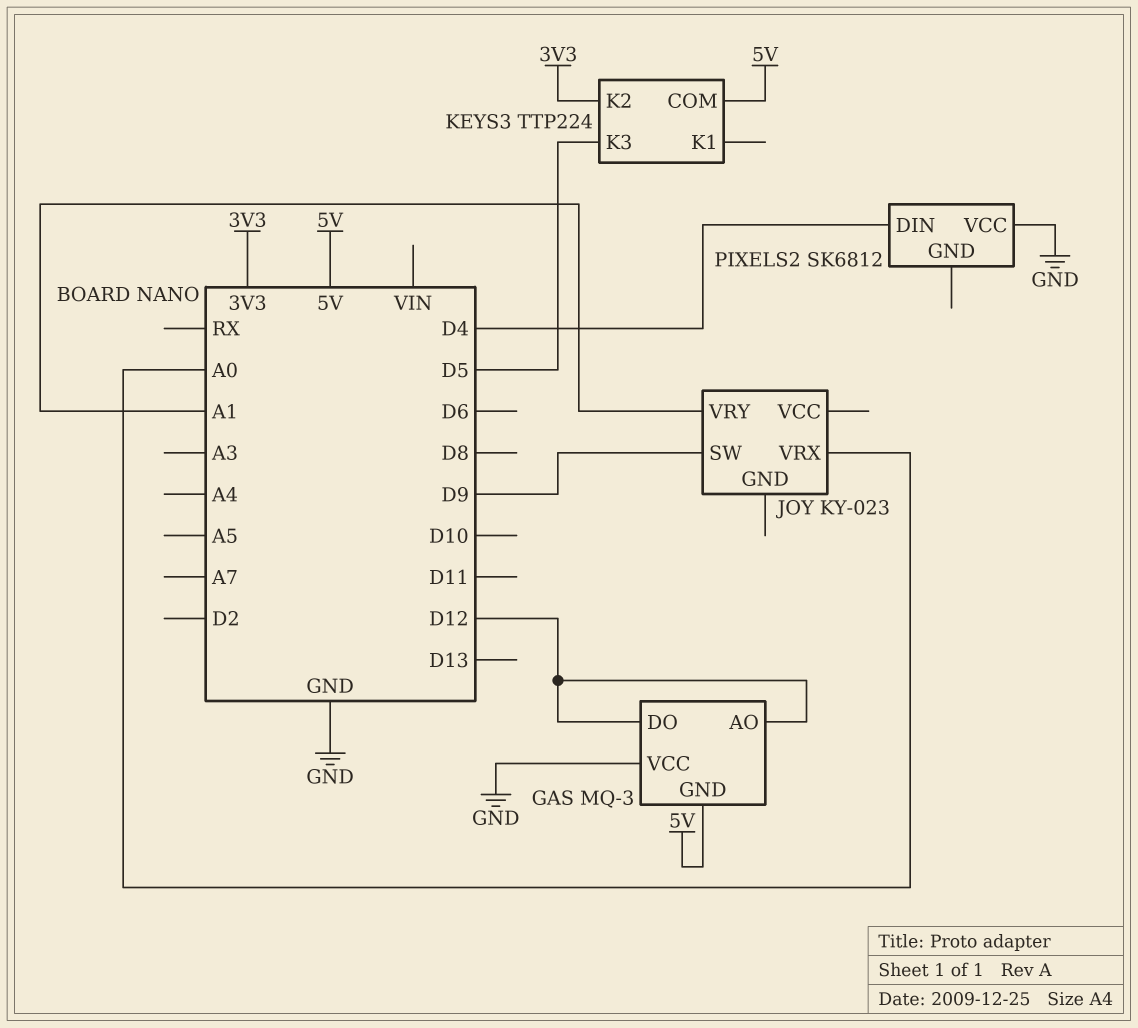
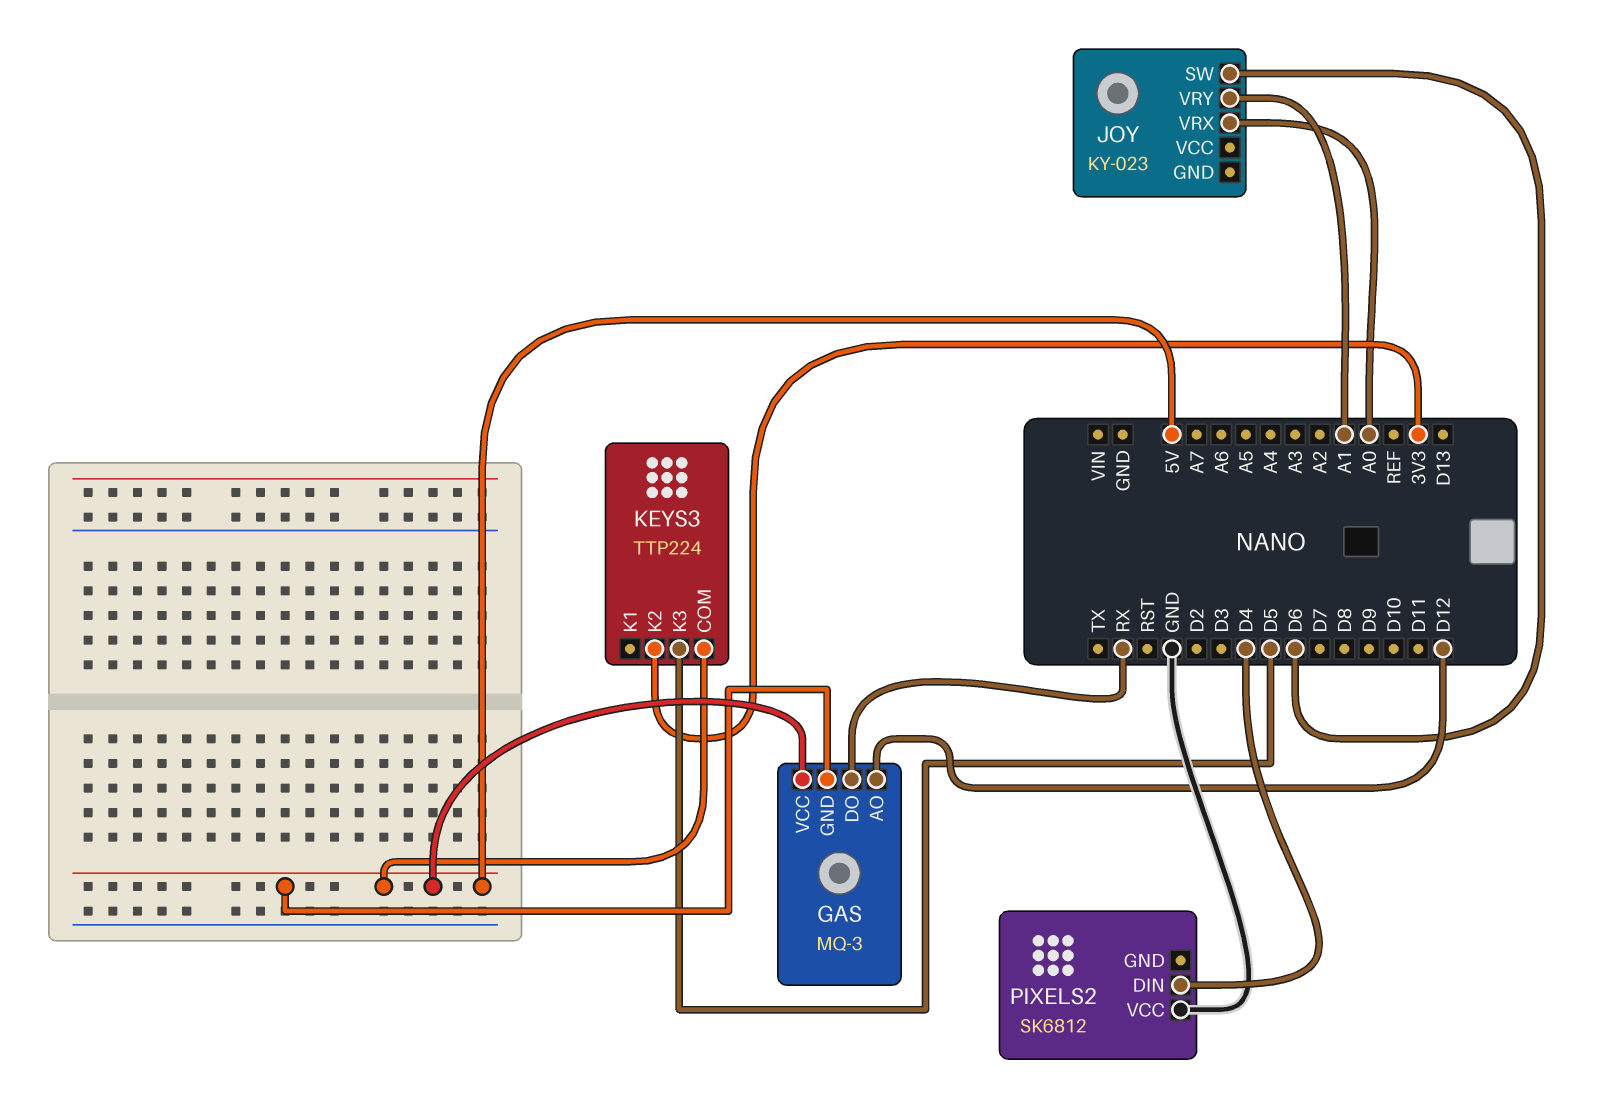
GAS pin DO: D12 -> RX
GAS pin VCC: GND -> 5V
JOY pin SW: D9 -> D6

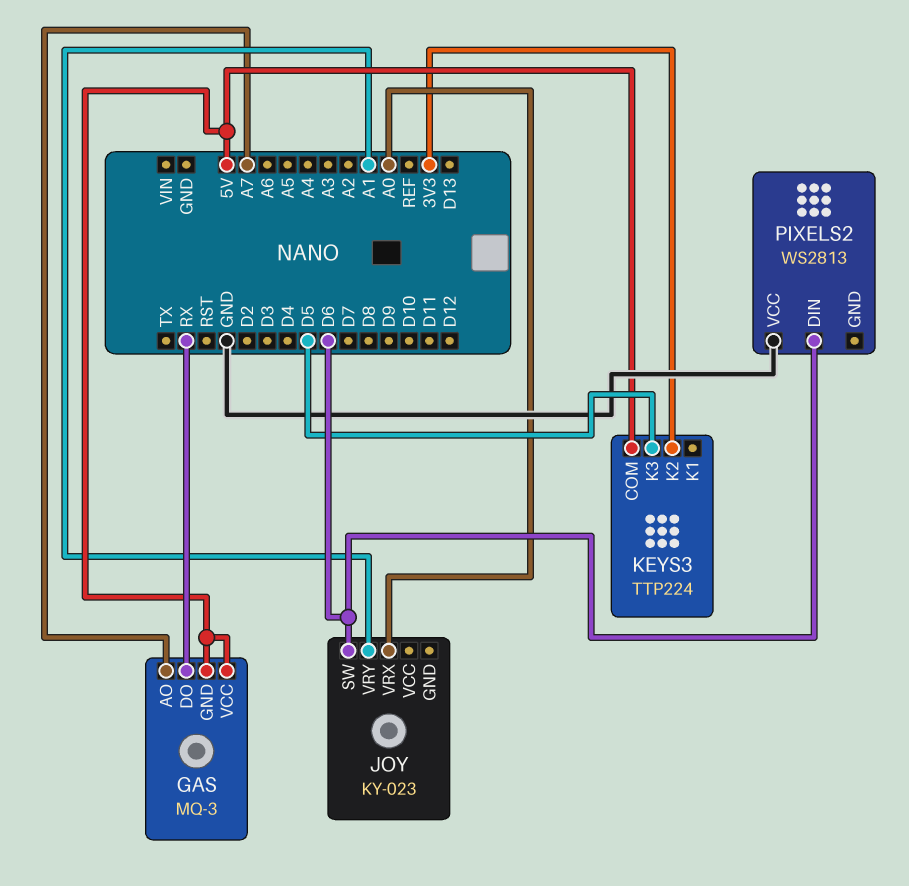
GAS pin AO: D12 -> A7
PIXELS2: SK6812 -> WS2813
PIXELS2 pin DIN: D4 -> D6

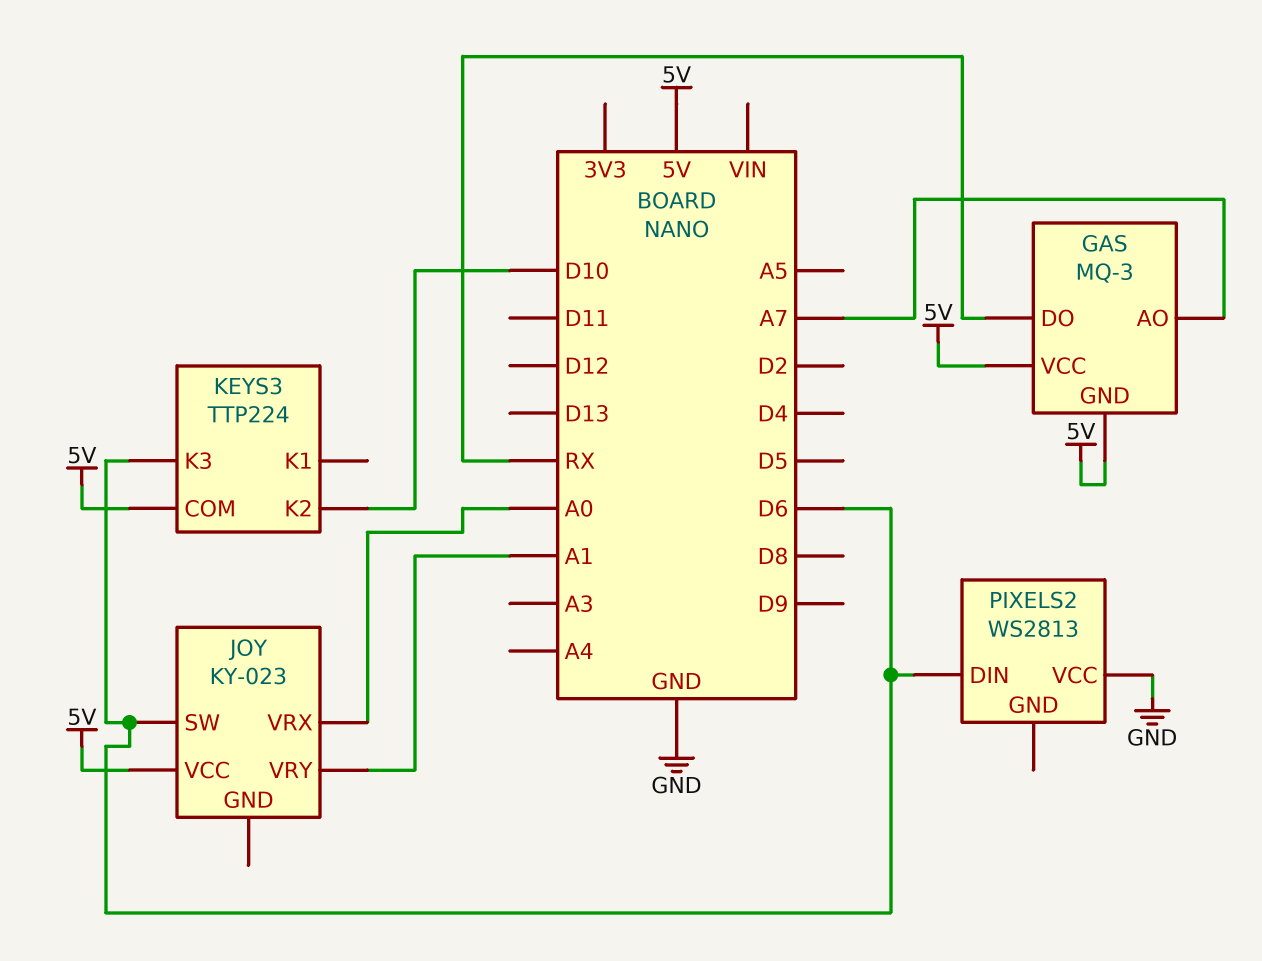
JOY pin VCC: none -> 5V
KEYS3 pin K2: 3V3 -> D10
KEYS3 pin K3: D5 -> D6

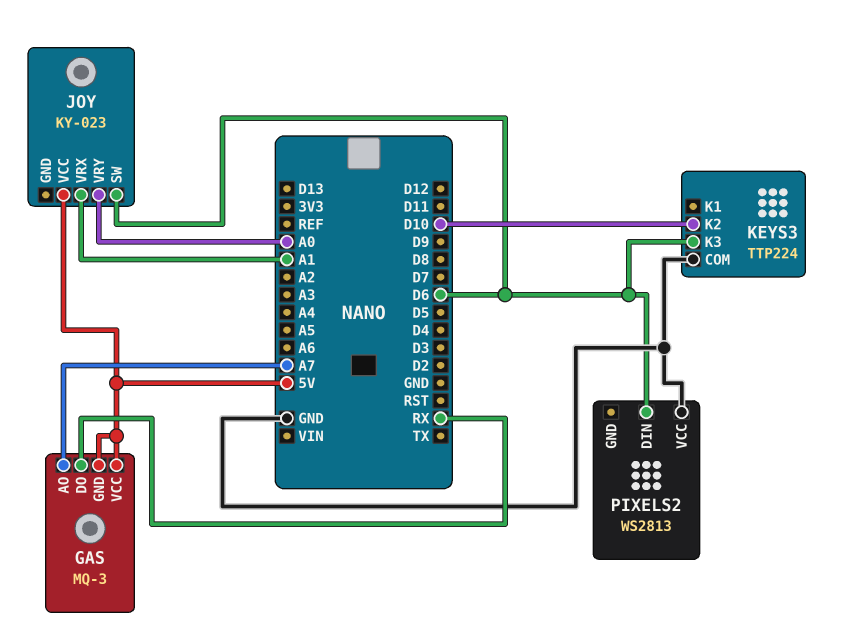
JOY pin VRX: A0 -> A1
JOY pin VRY: A1 -> A0
KEYS3 pin COM: 5V -> GND

